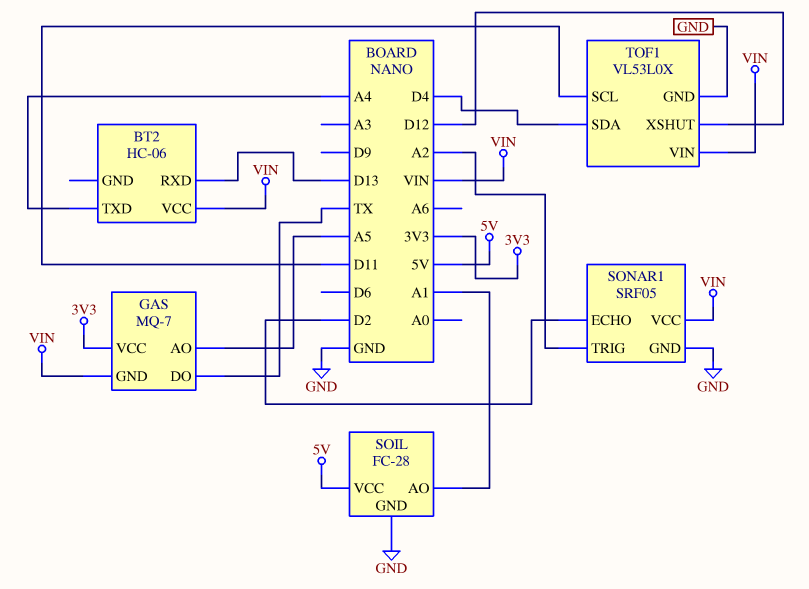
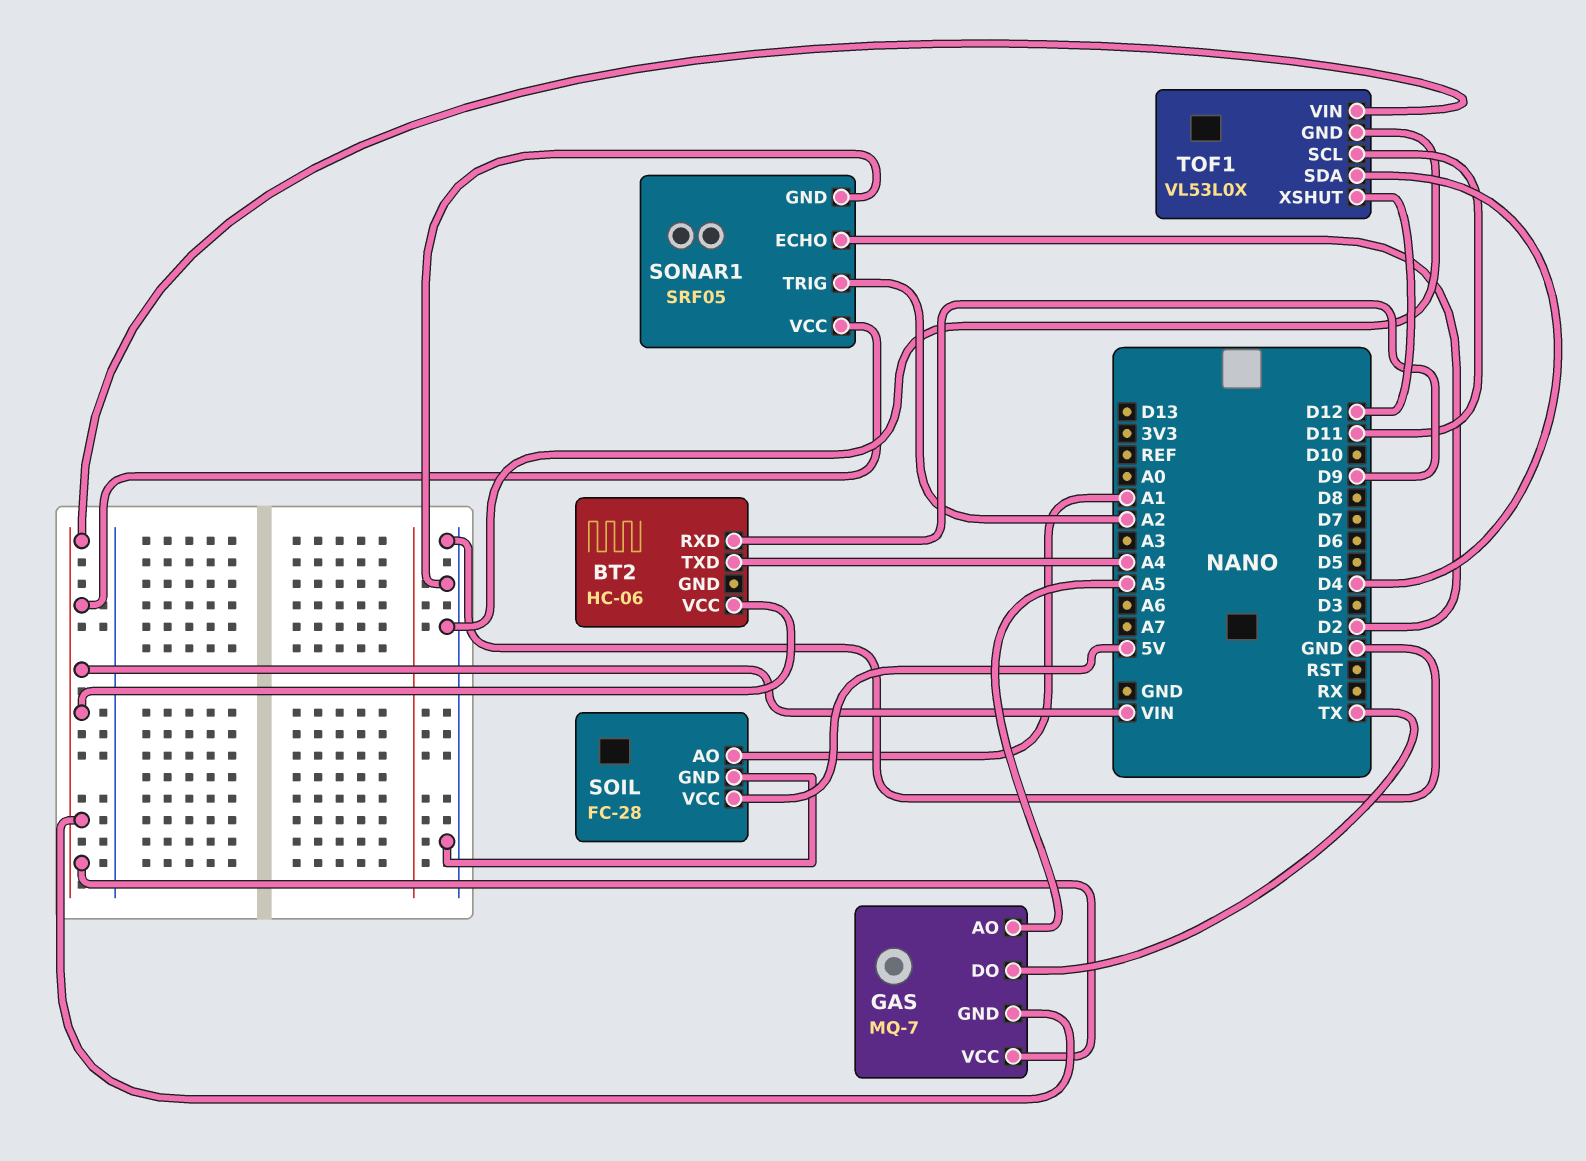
BT2 pin RXD: D13 -> D9
GAS pin VCC: 3V3 -> VIN

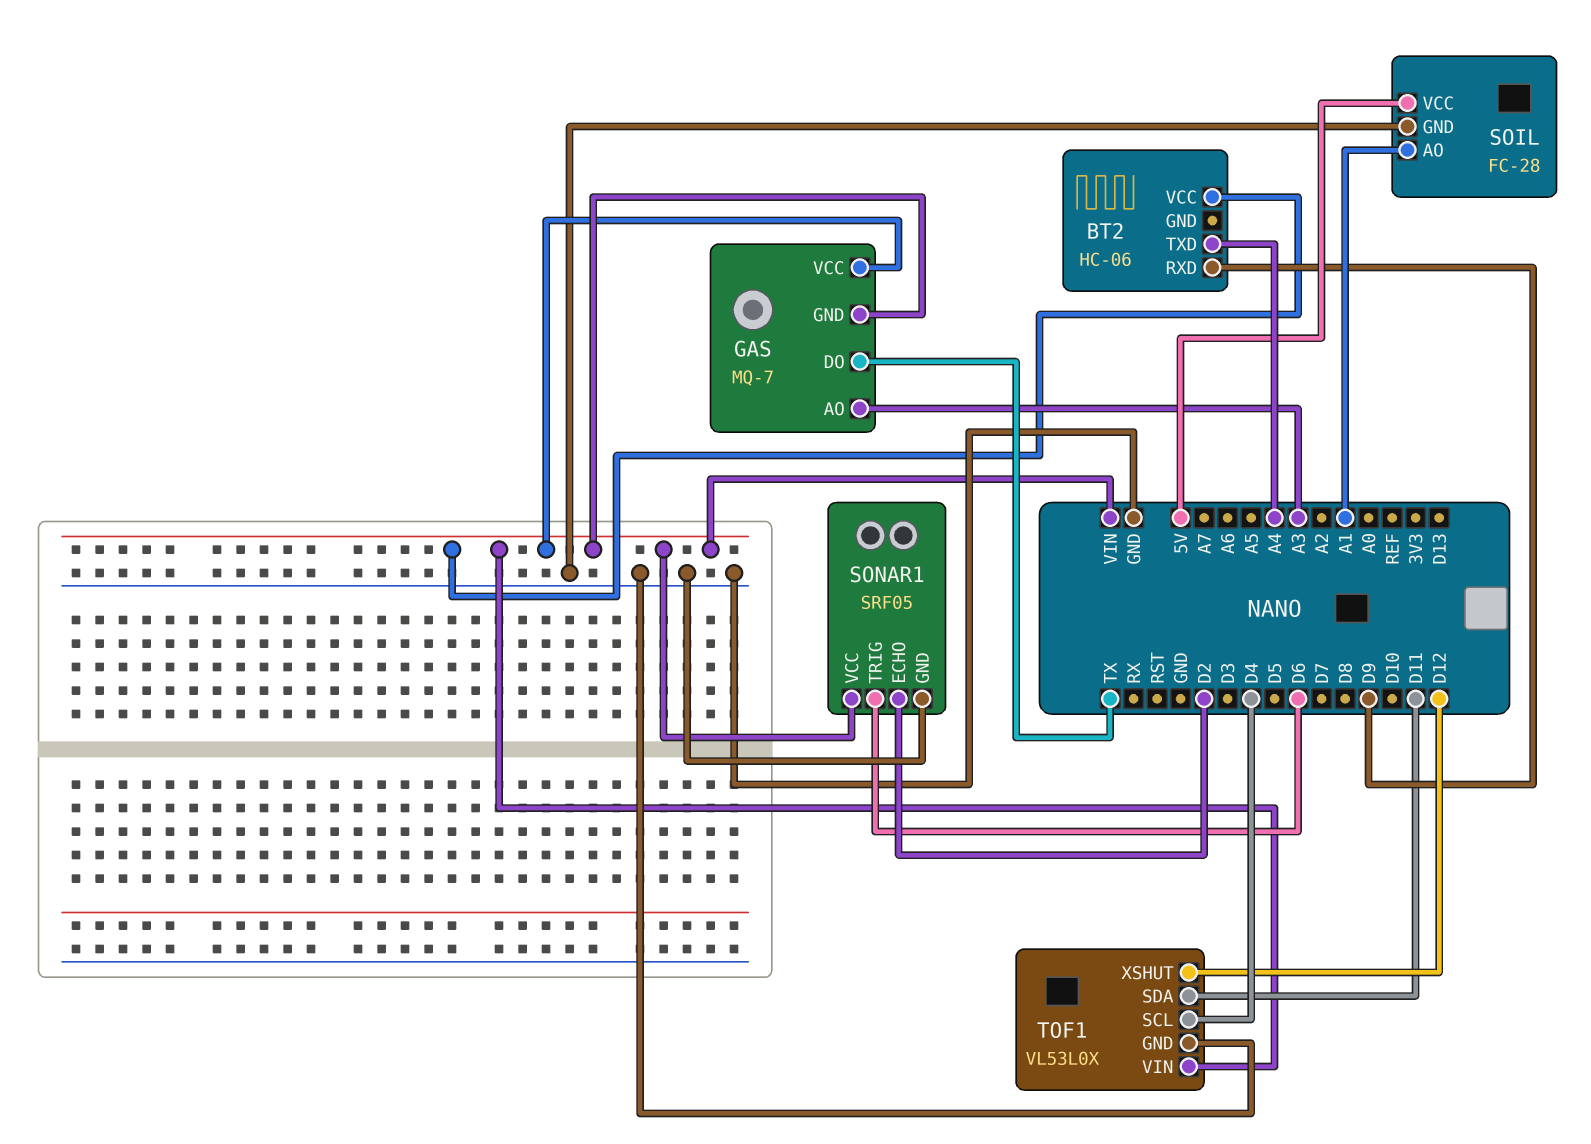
GAS pin AO: A5 -> A3
SONAR1 pin TRIG: A2 -> D6
TOF1 pin SCL: D11 -> D4
TOF1 pin SDA: D4 -> D11

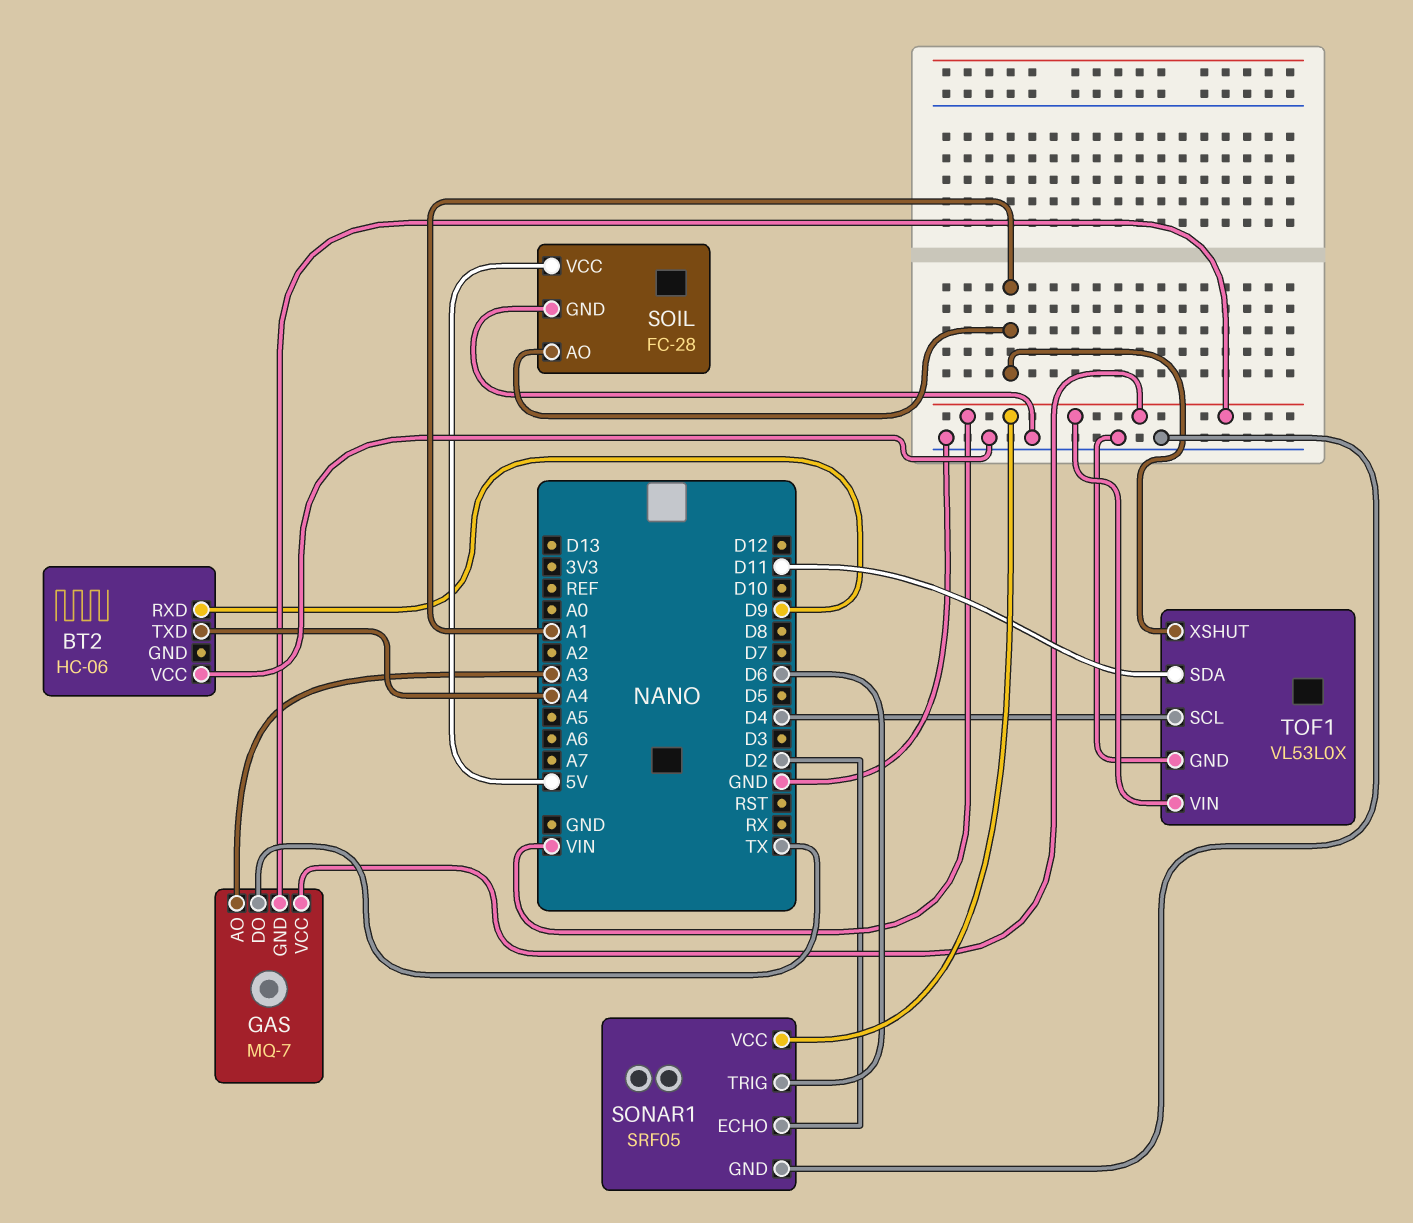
BT2 pin VCC: VIN -> GND
TOF1 pin XSHUT: D12 -> A1

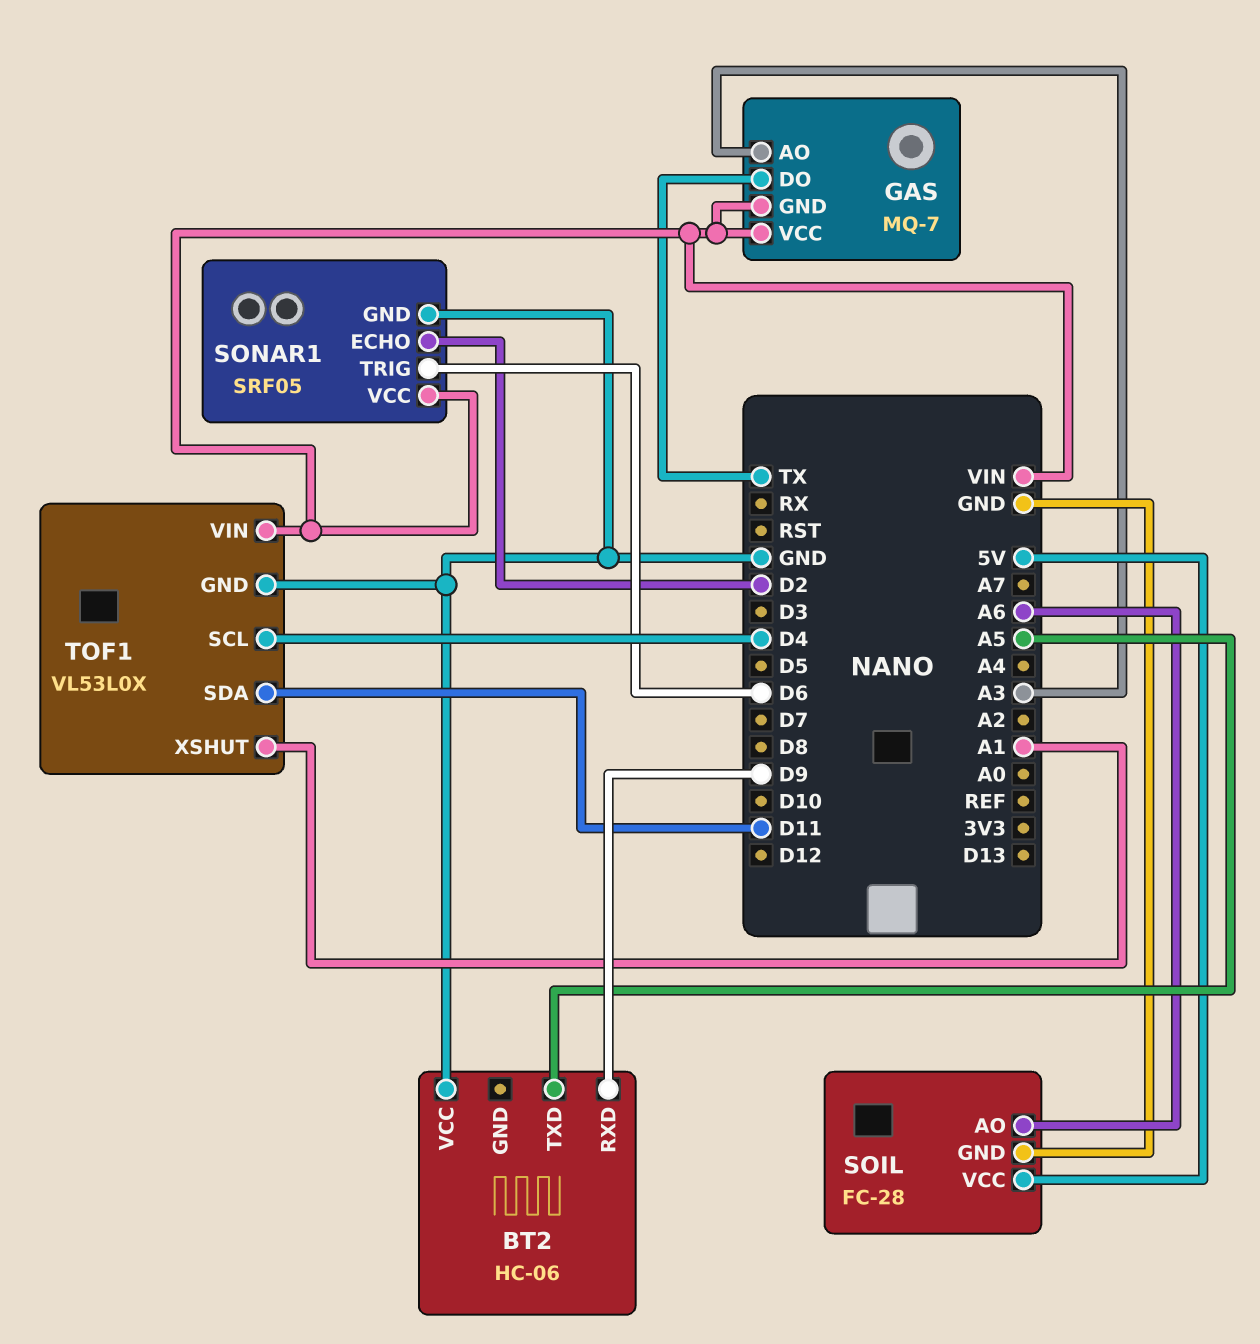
BT2 pin TXD: A4 -> A5
SOIL pin AO: A1 -> A6

